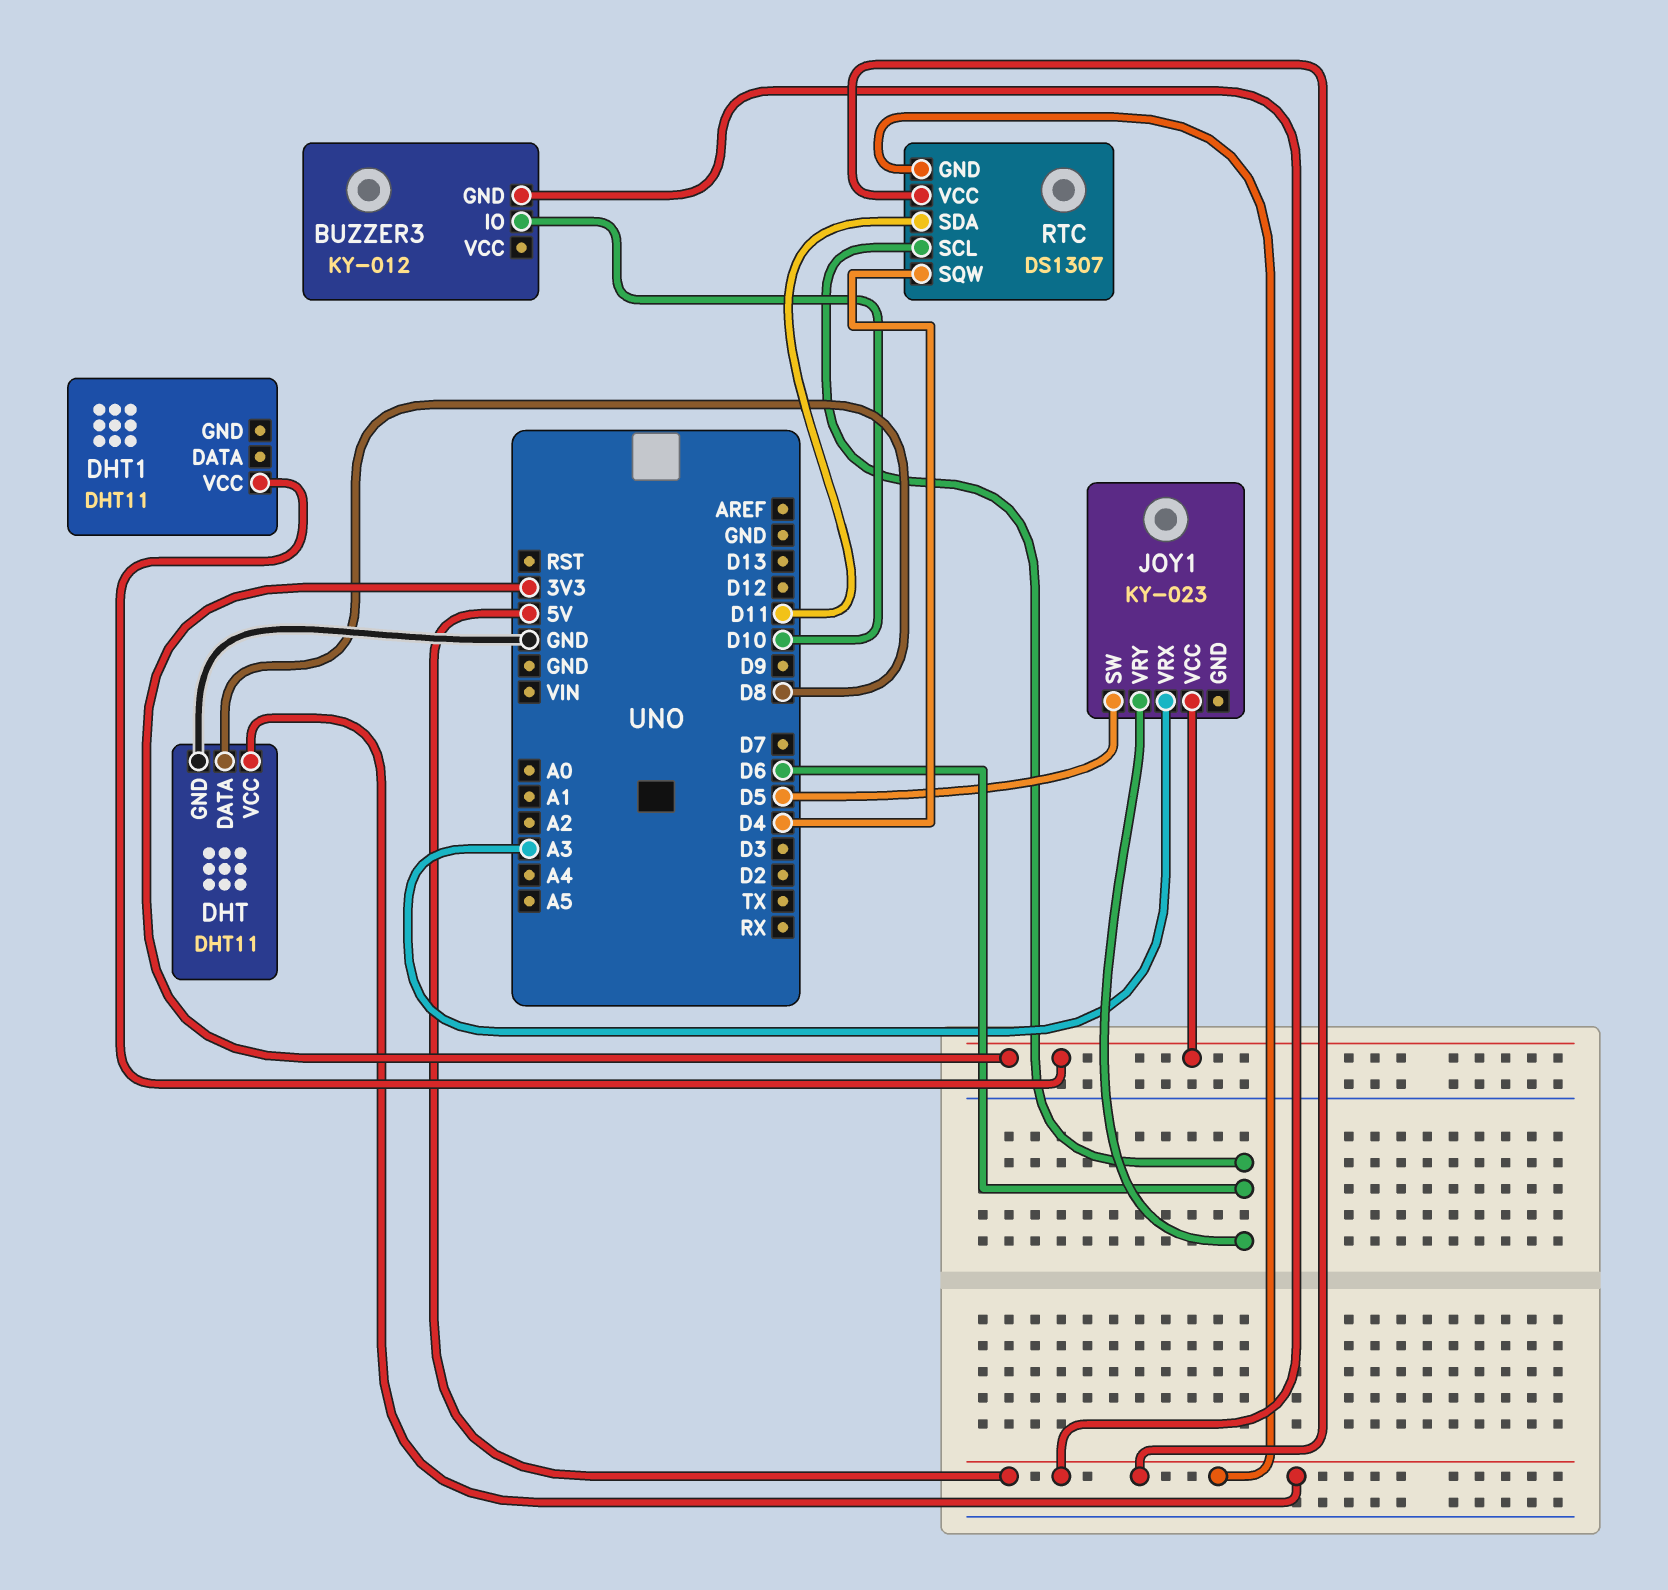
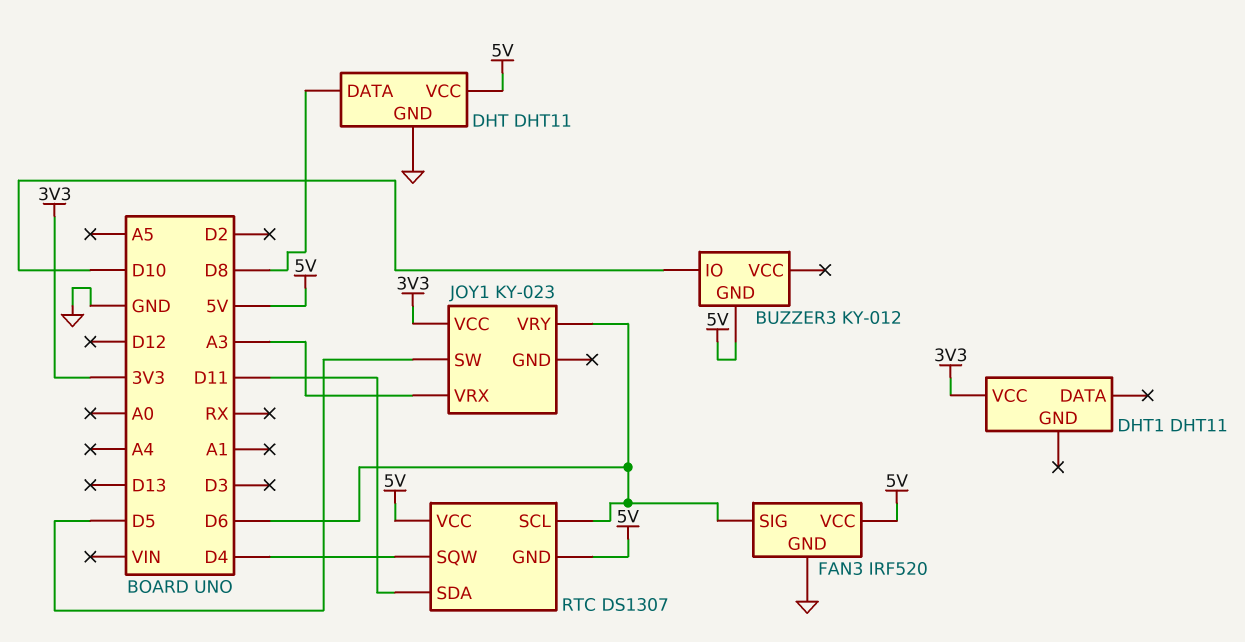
FAN3: none -> IRF520
FAN3 pin GND: none -> GND
FAN3 pin SIG: none -> D6
FAN3 pin VCC: none -> 5V

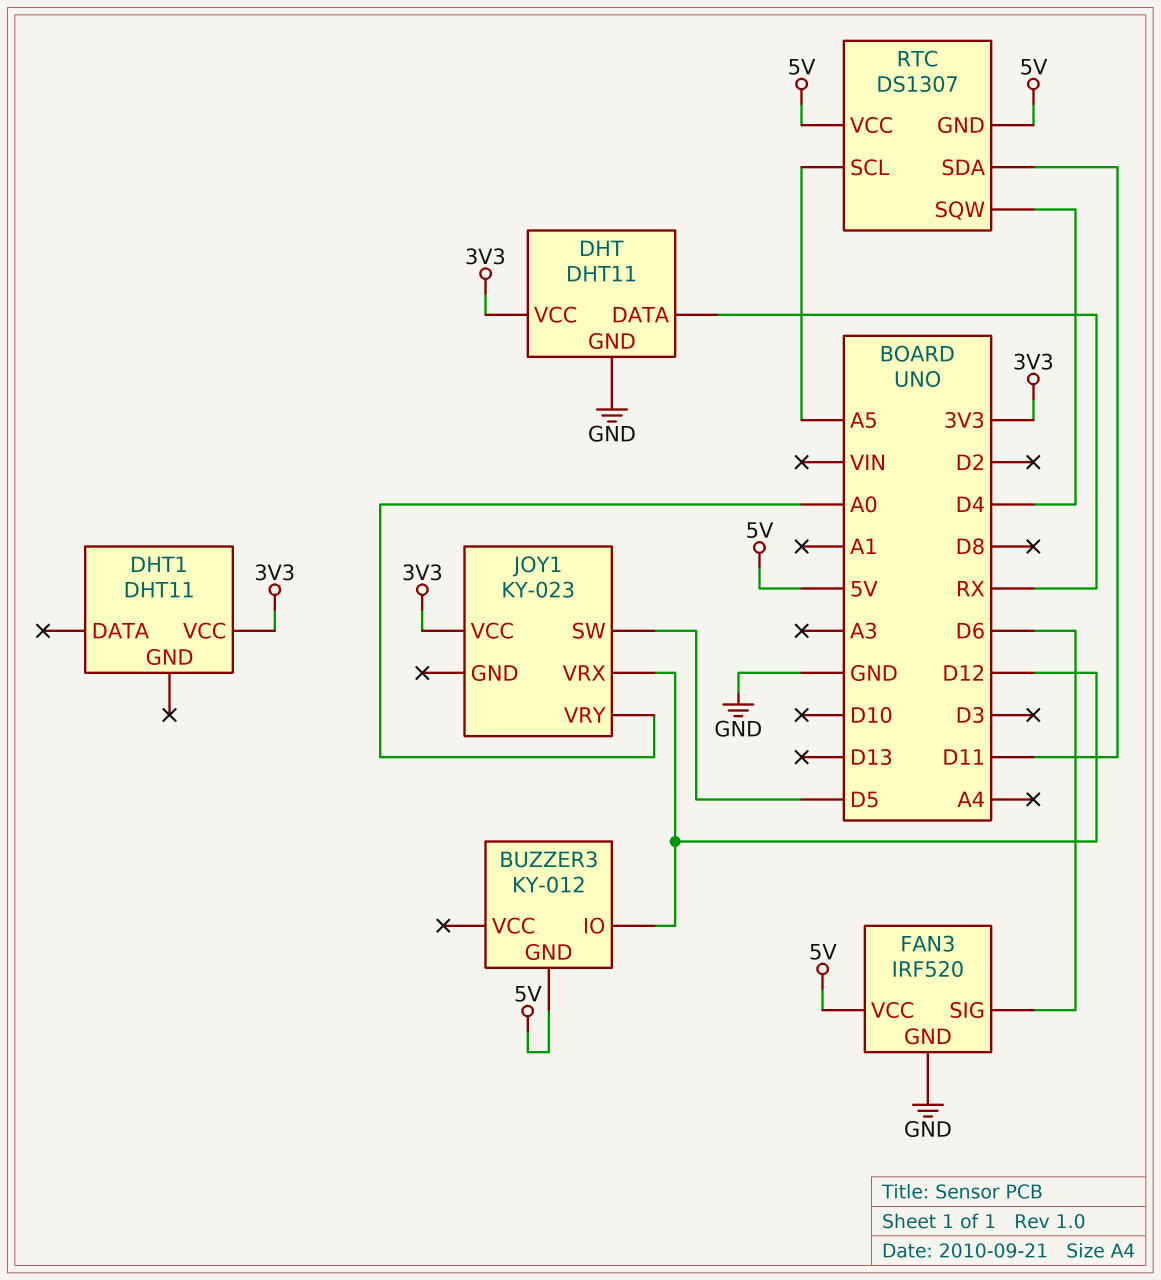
BUZZER3 pin IO: D10 -> D12
DHT pin DATA: D8 -> RX
DHT pin VCC: 5V -> 3V3
JOY1 pin VRX: A3 -> D12
JOY1 pin VRY: D6 -> A0
RTC pin SCL: D6 -> A5

